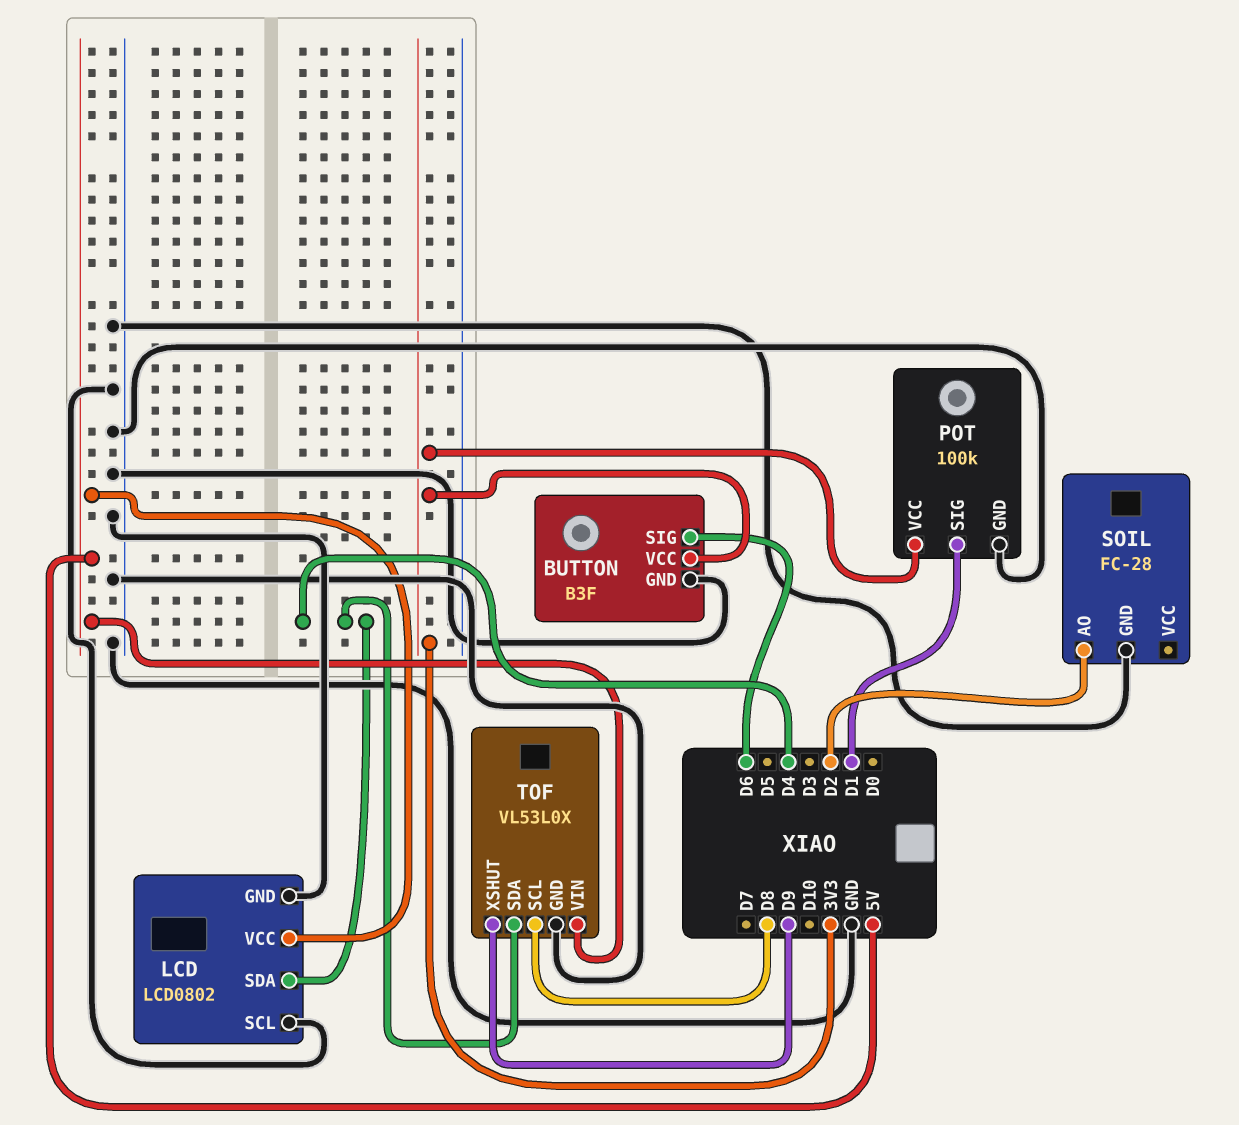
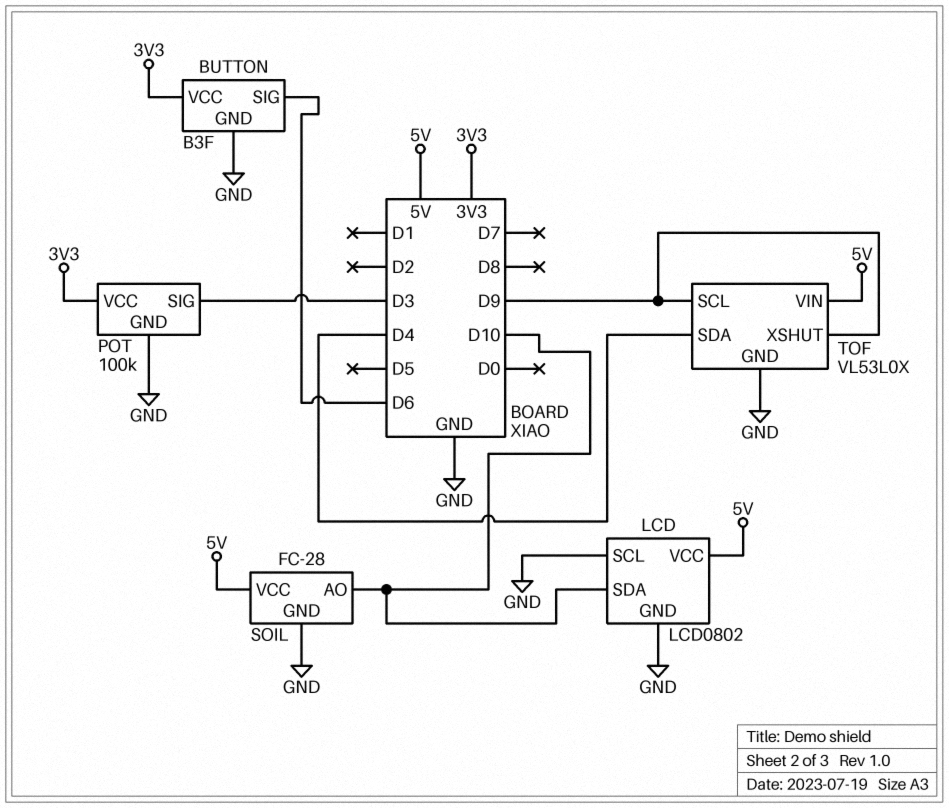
LCD pin SDA: D4 -> D10
POT pin SIG: D1 -> D3
SOIL pin AO: D2 -> D10
SOIL pin VCC: none -> 5V
TOF pin SCL: D8 -> D9

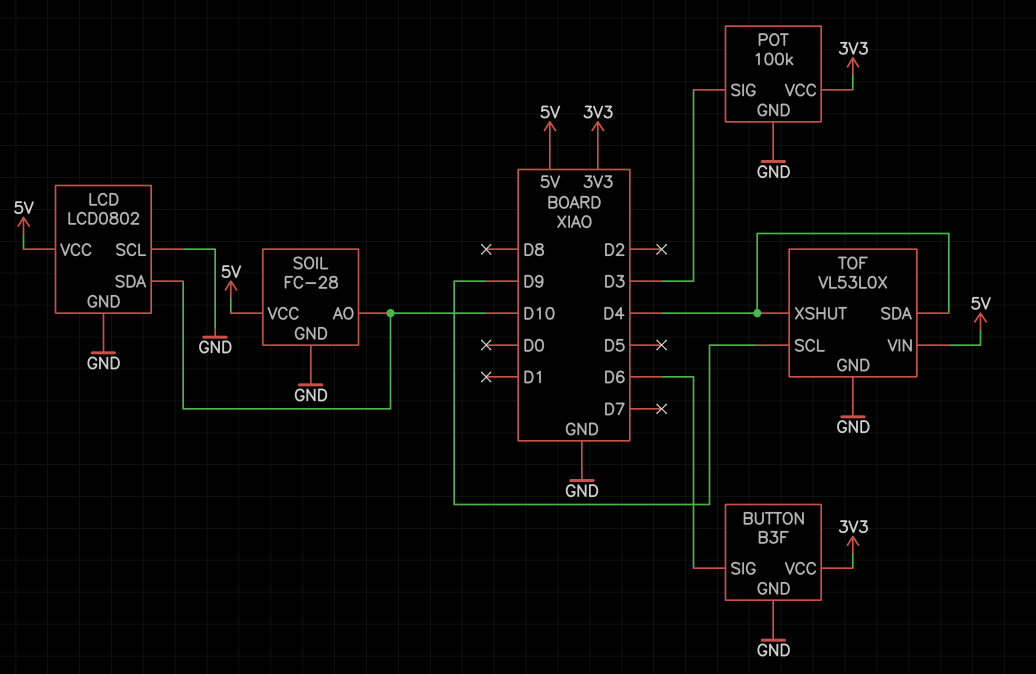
TOF pin XSHUT: D9 -> D4

